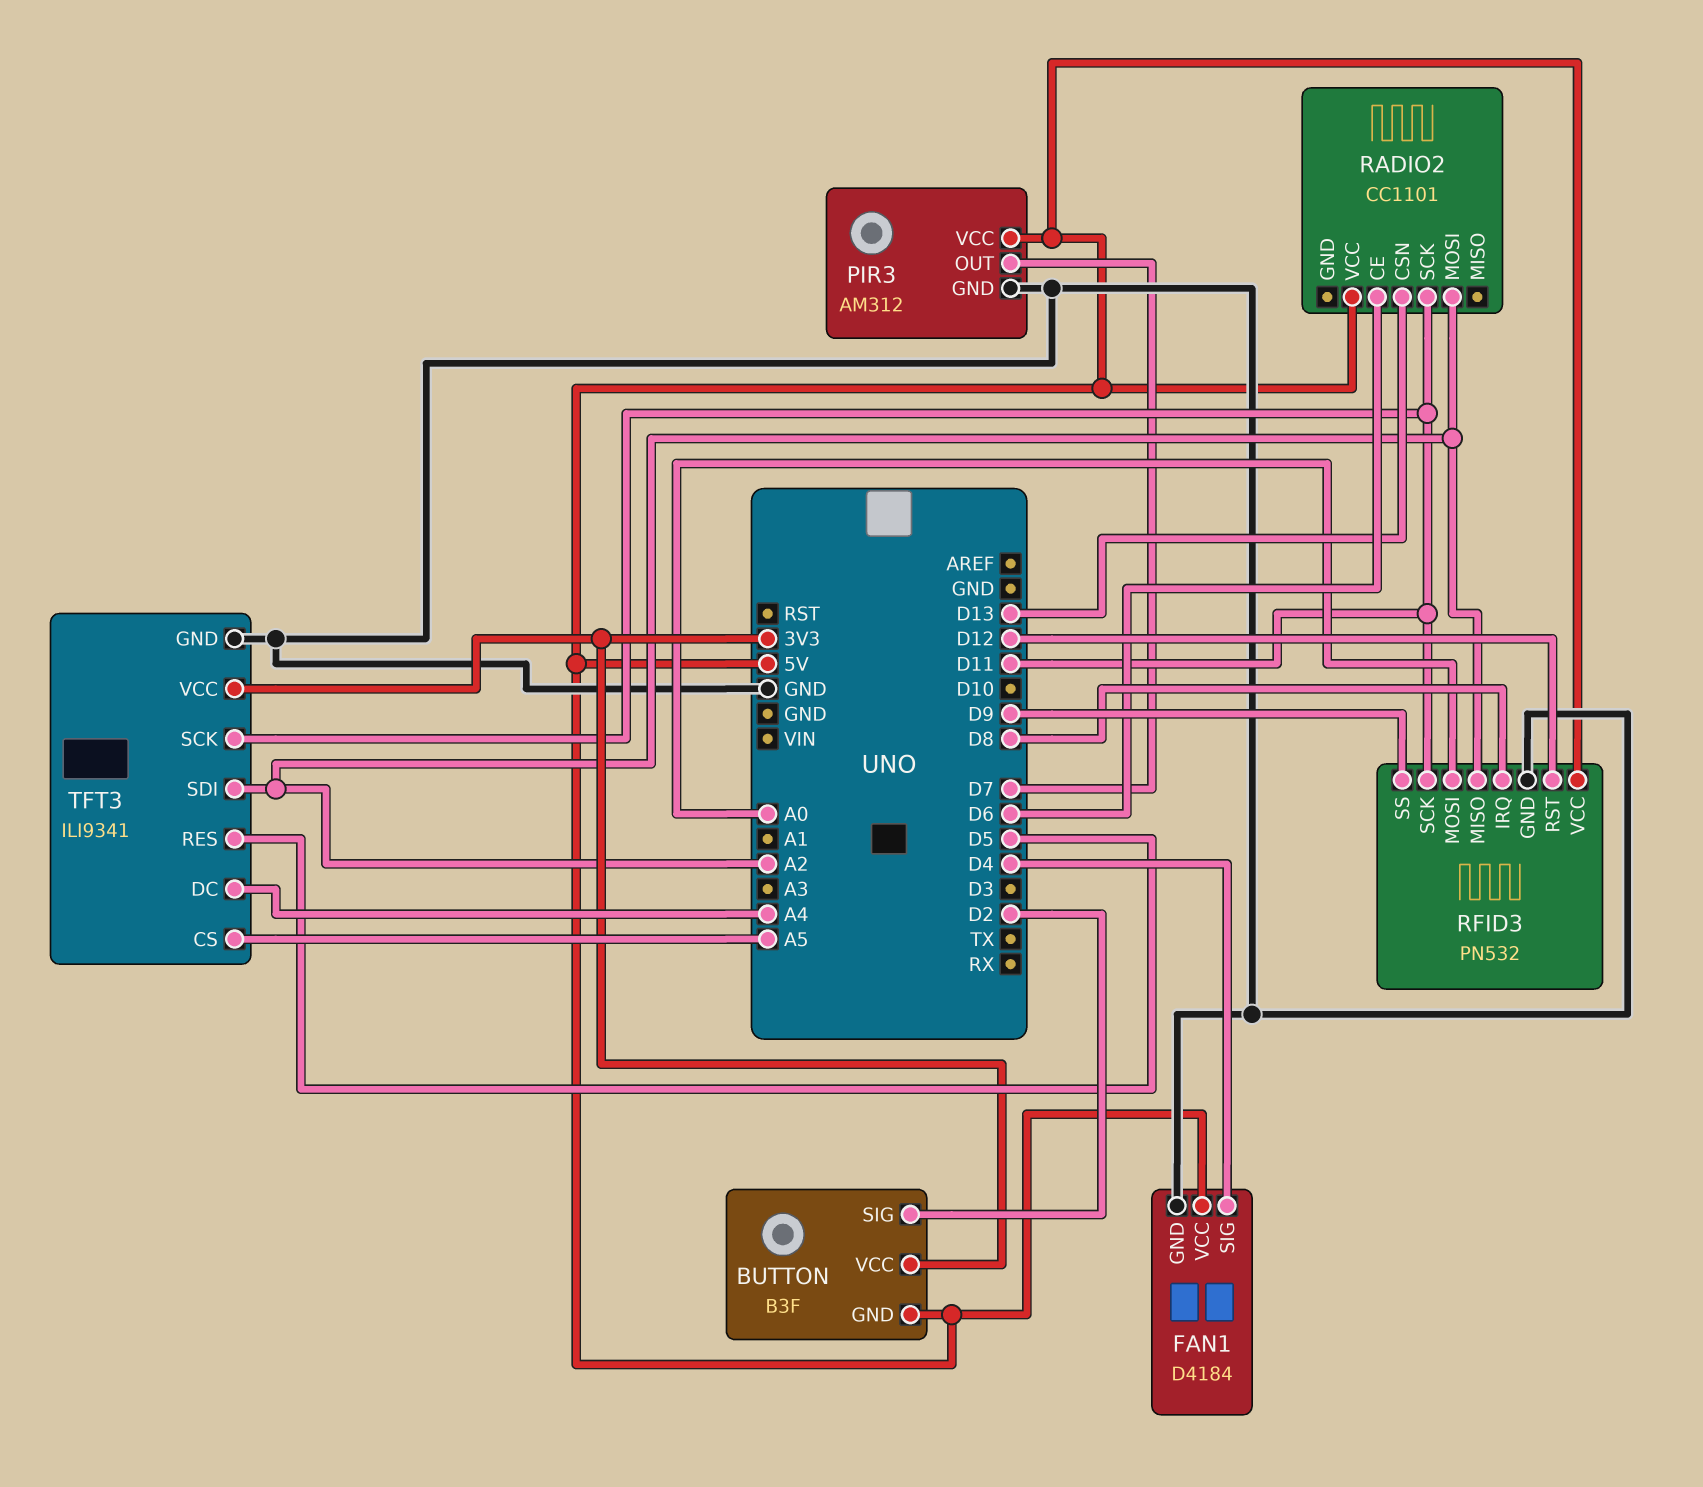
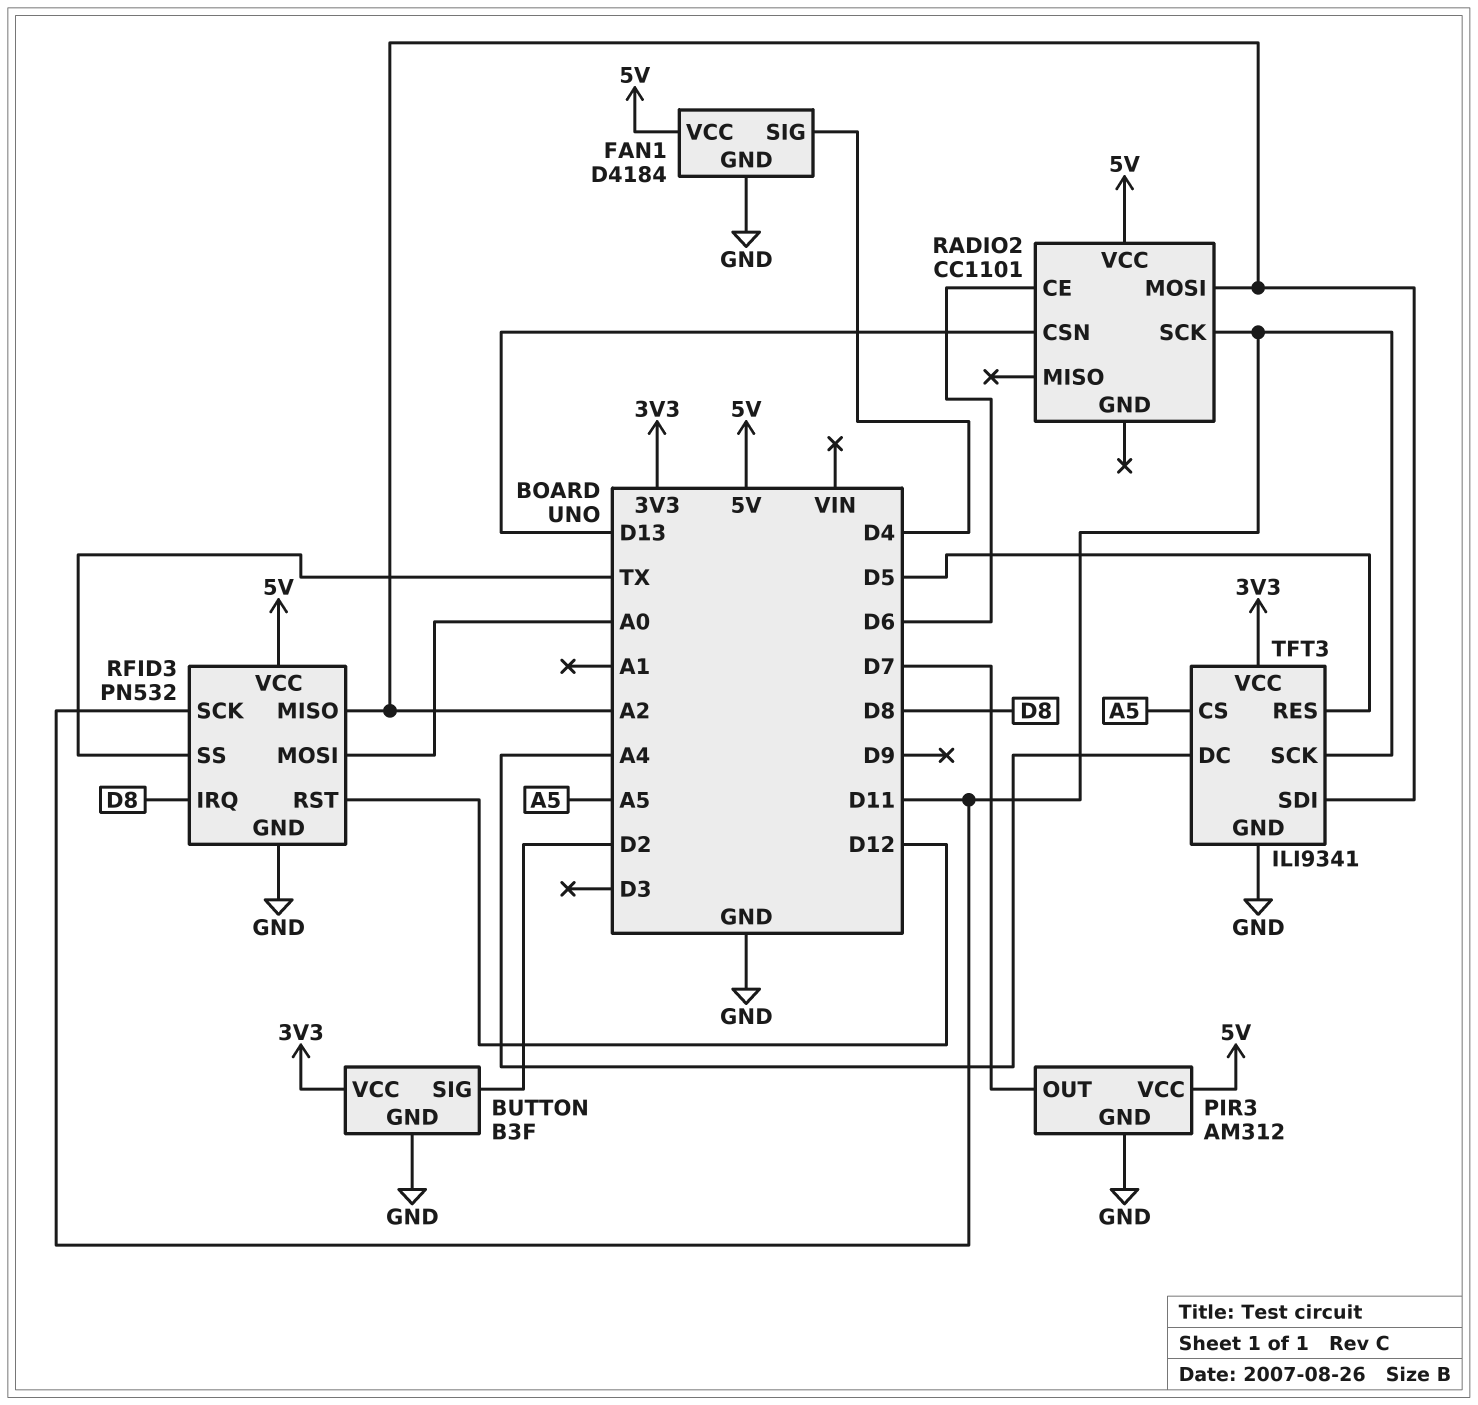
BUTTON pin GND: 5V -> GND
RFID3 pin SS: D9 -> TX

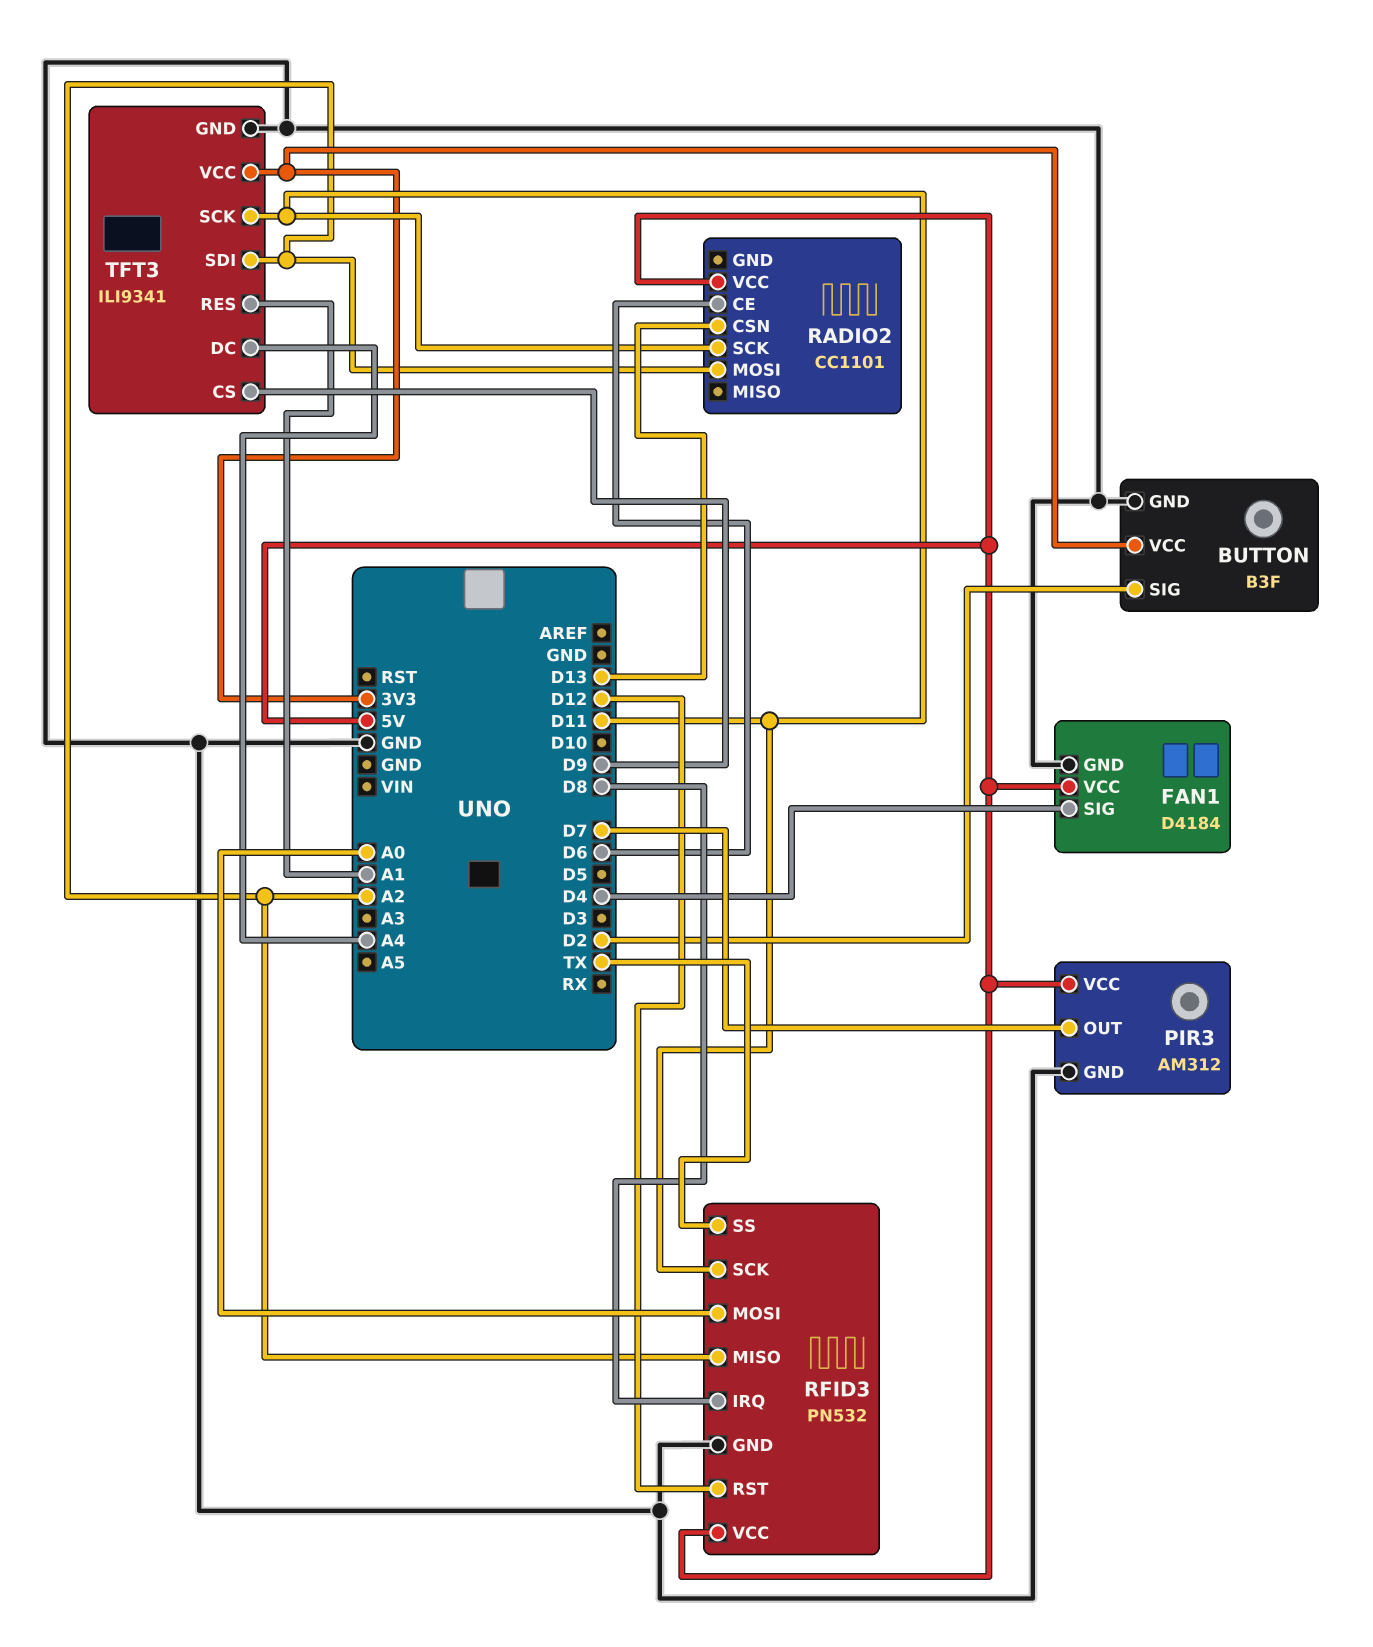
TFT3 pin CS: A5 -> D9
TFT3 pin RES: D5 -> A1

